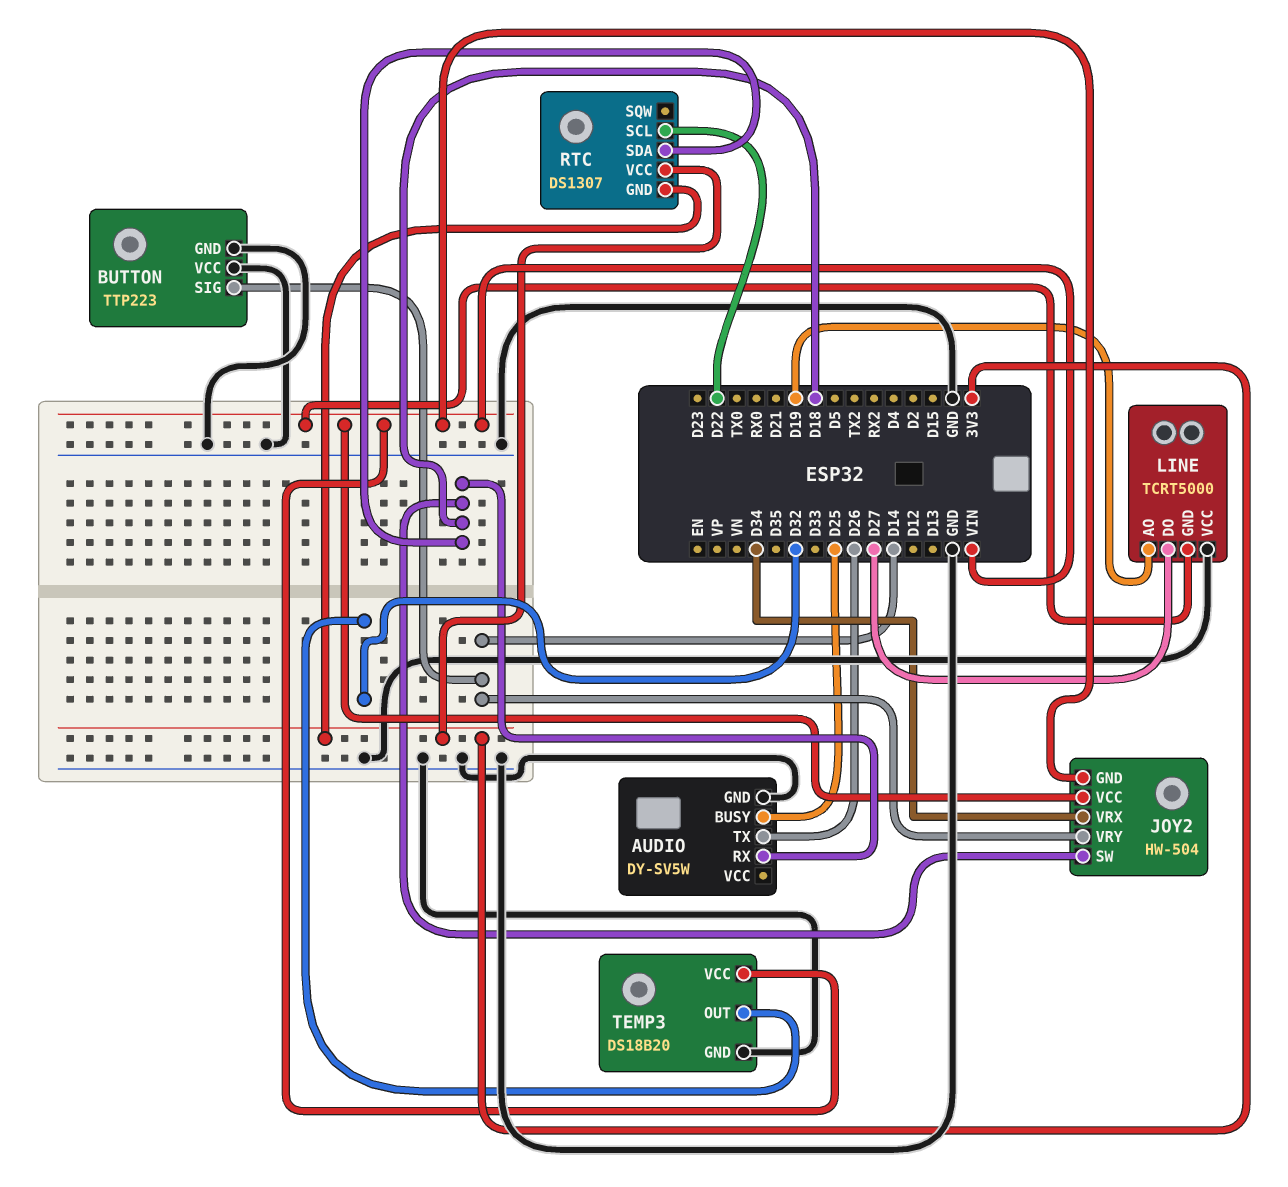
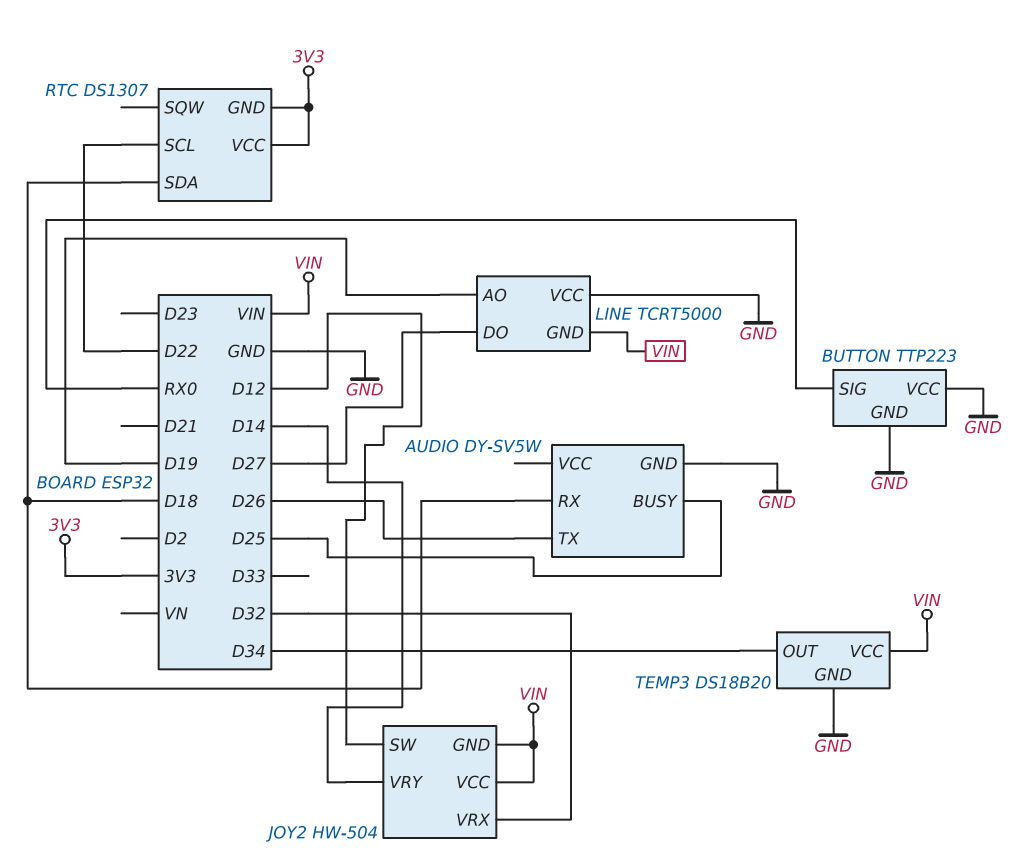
BUTTON pin SIG: D14 -> RX0
JOY2 pin SW: D18 -> D12
JOY2 pin VRX: D34 -> D32
TEMP3 pin OUT: D32 -> D34

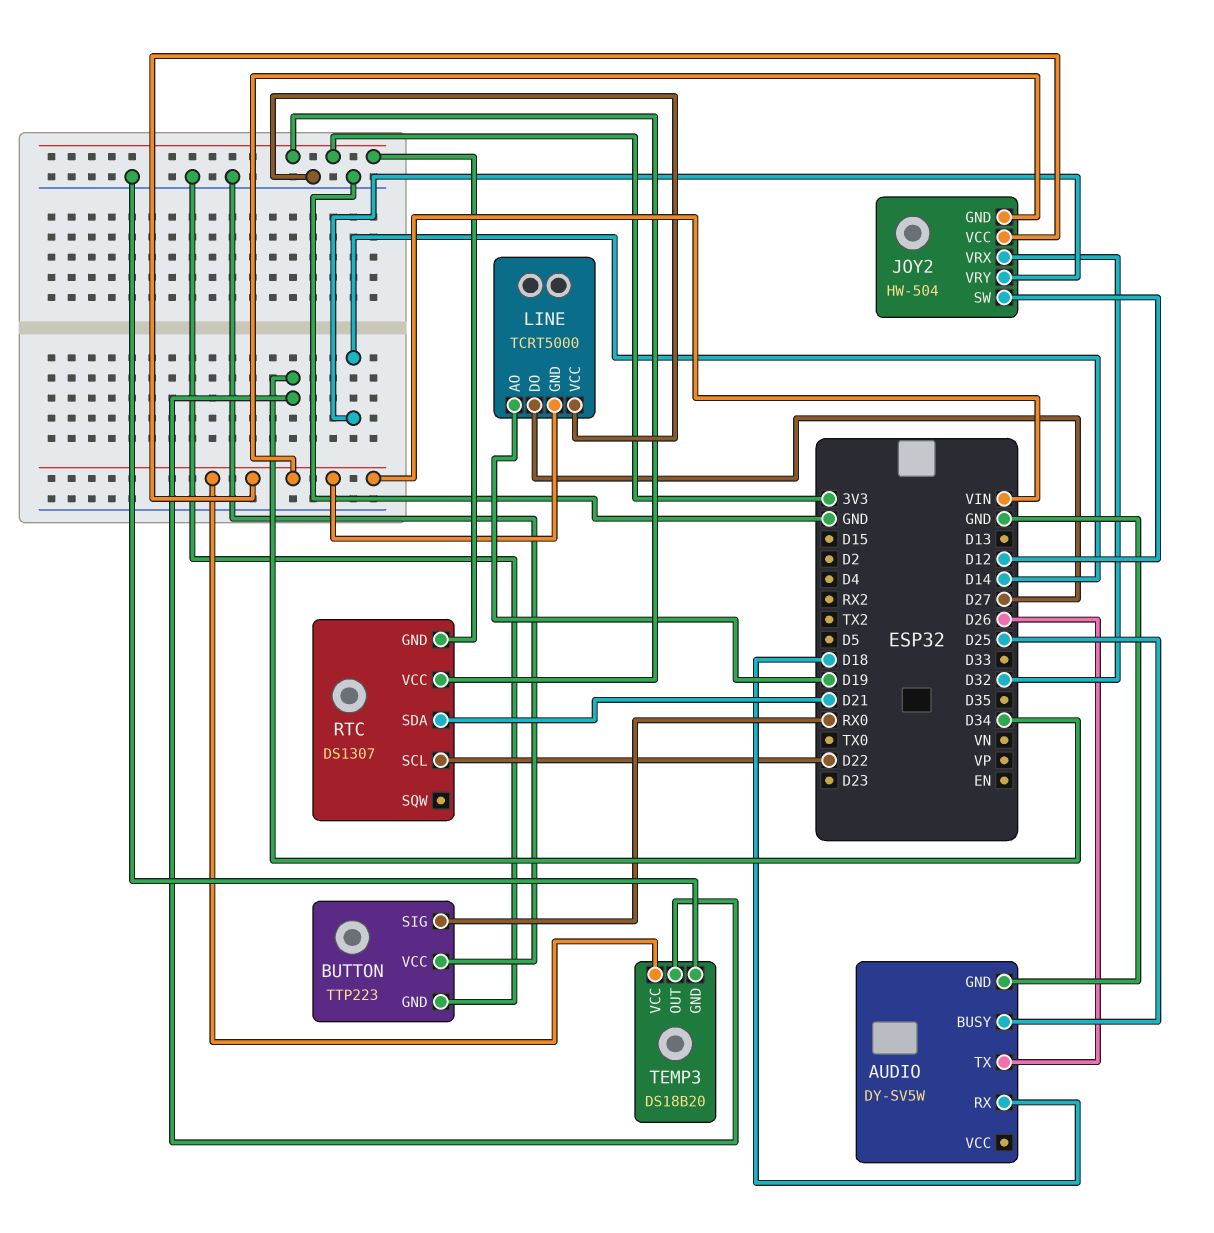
RTC pin SDA: D18 -> D21

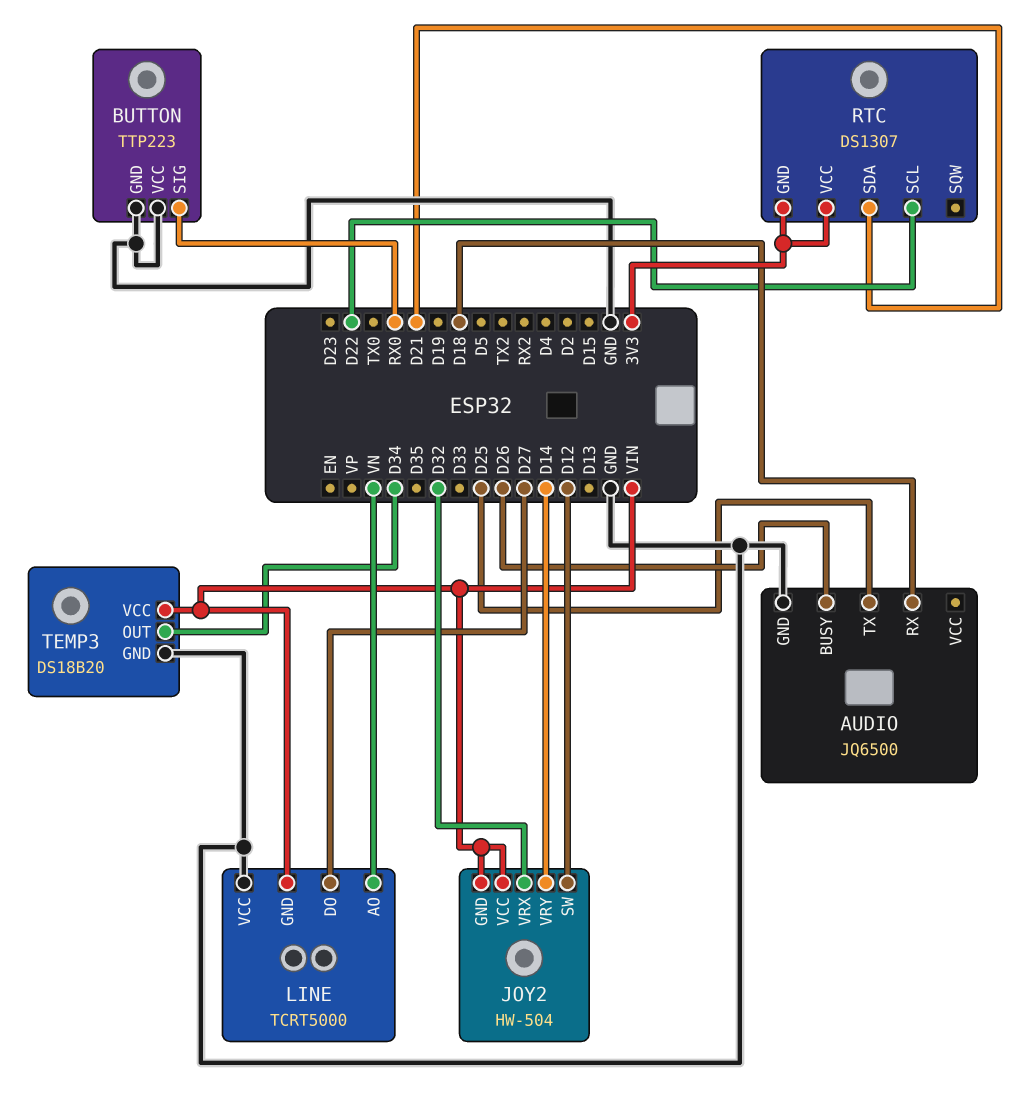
AUDIO: DY-SV5W -> JQ6500
AUDIO pin BUSY: D25 -> D26
AUDIO pin TX: D26 -> D25
LINE pin AO: D19 -> VN

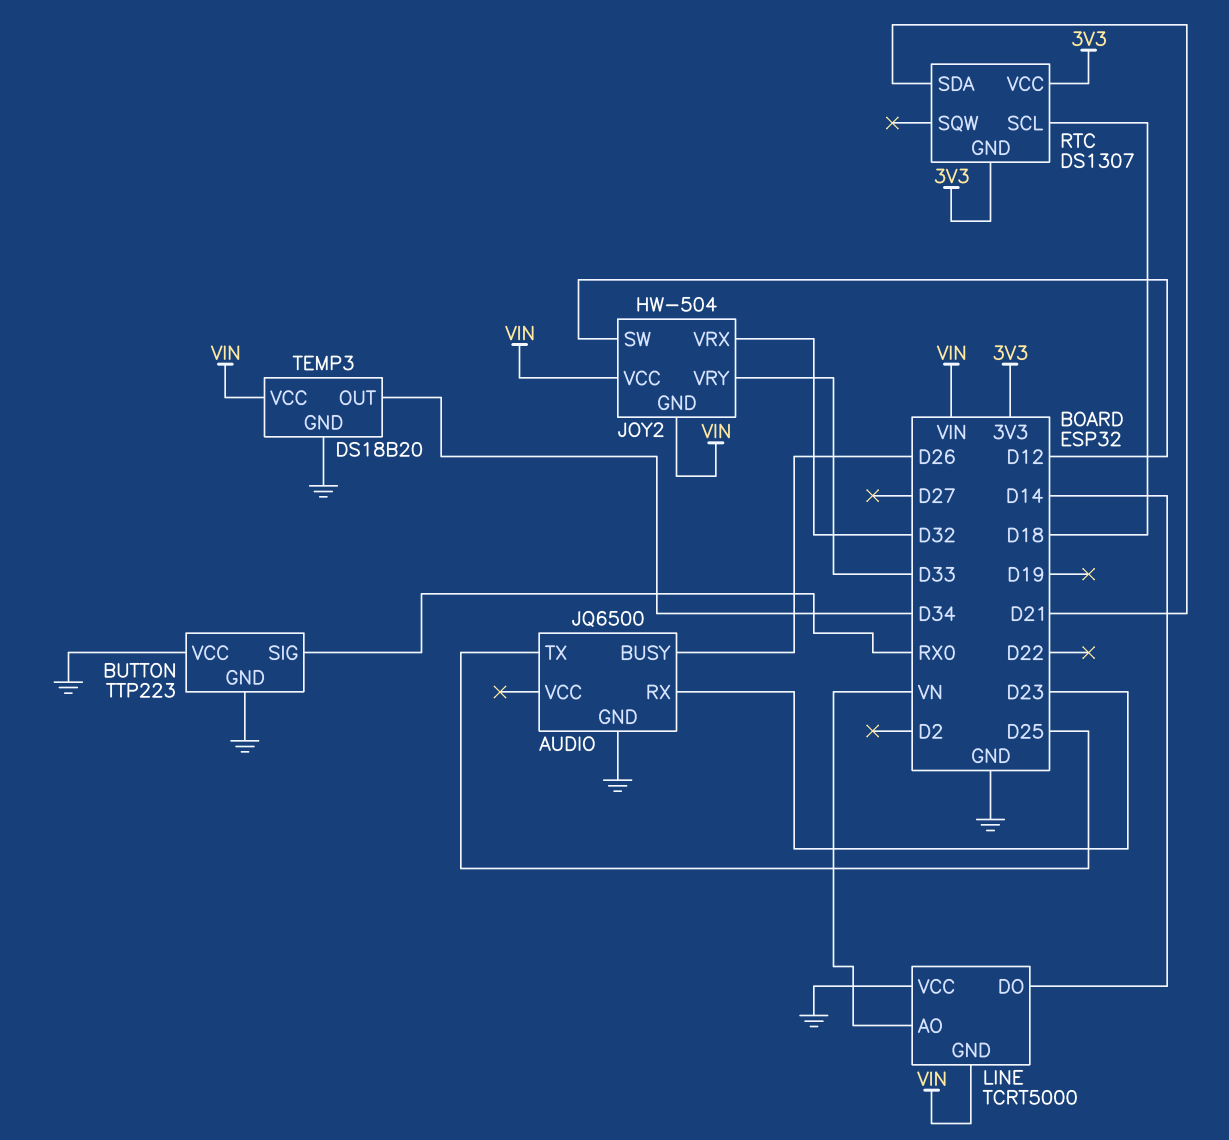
AUDIO pin RX: D18 -> D23
JOY2 pin VRY: D14 -> D33
LINE pin DO: D27 -> D14
RTC pin SCL: D22 -> D18

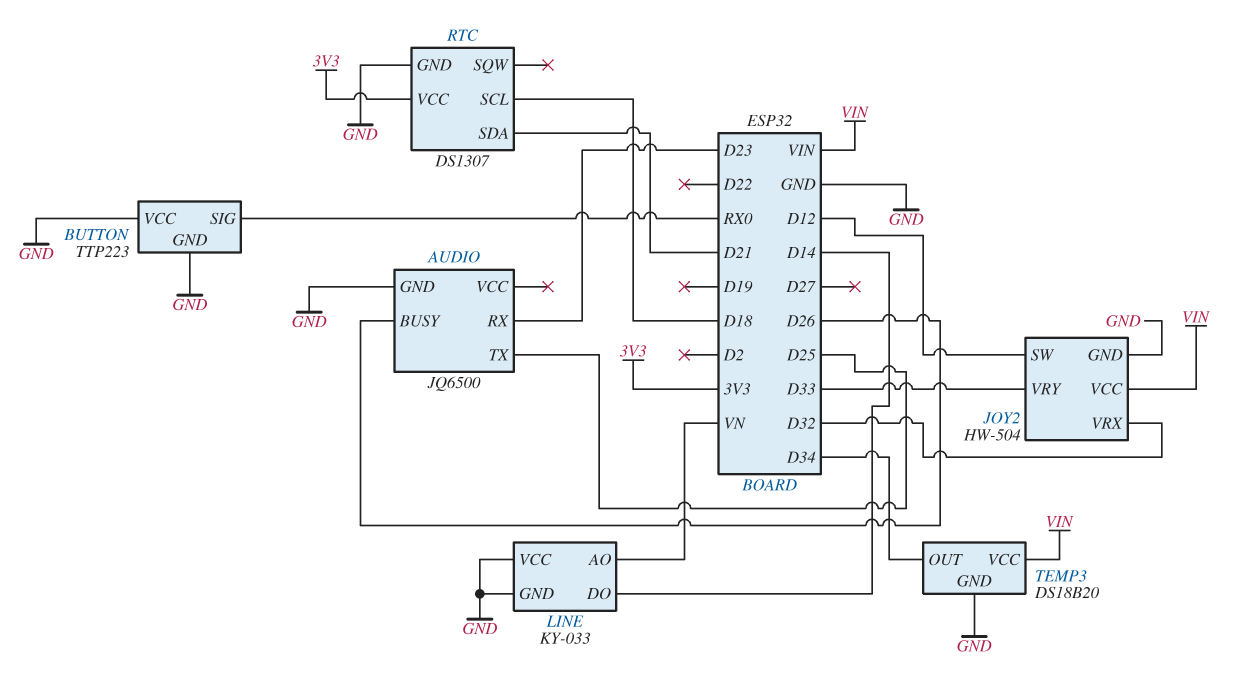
JOY2 pin GND: VIN -> GND
LINE: TCRT5000 -> KY-033
LINE pin GND: VIN -> GND
RTC pin GND: 3V3 -> GND

